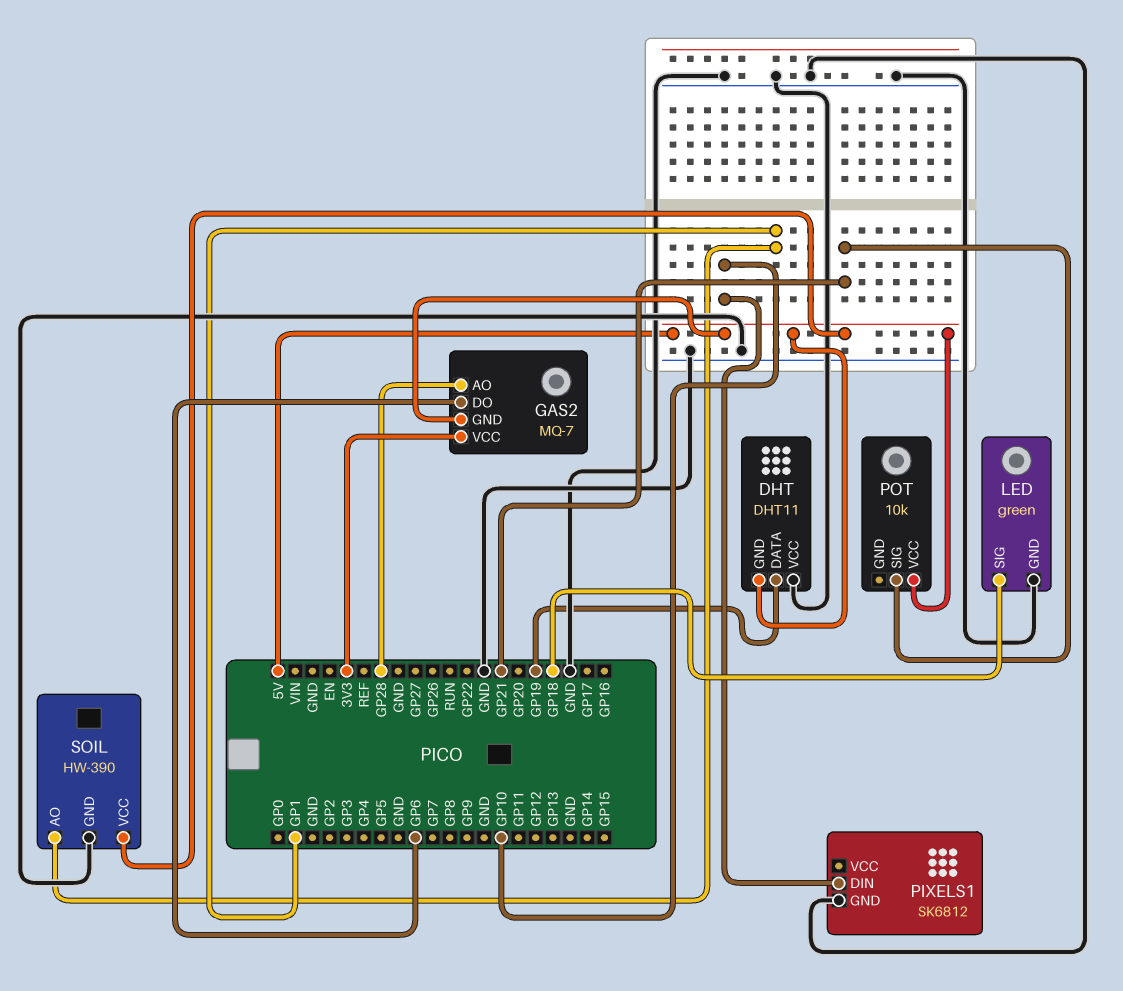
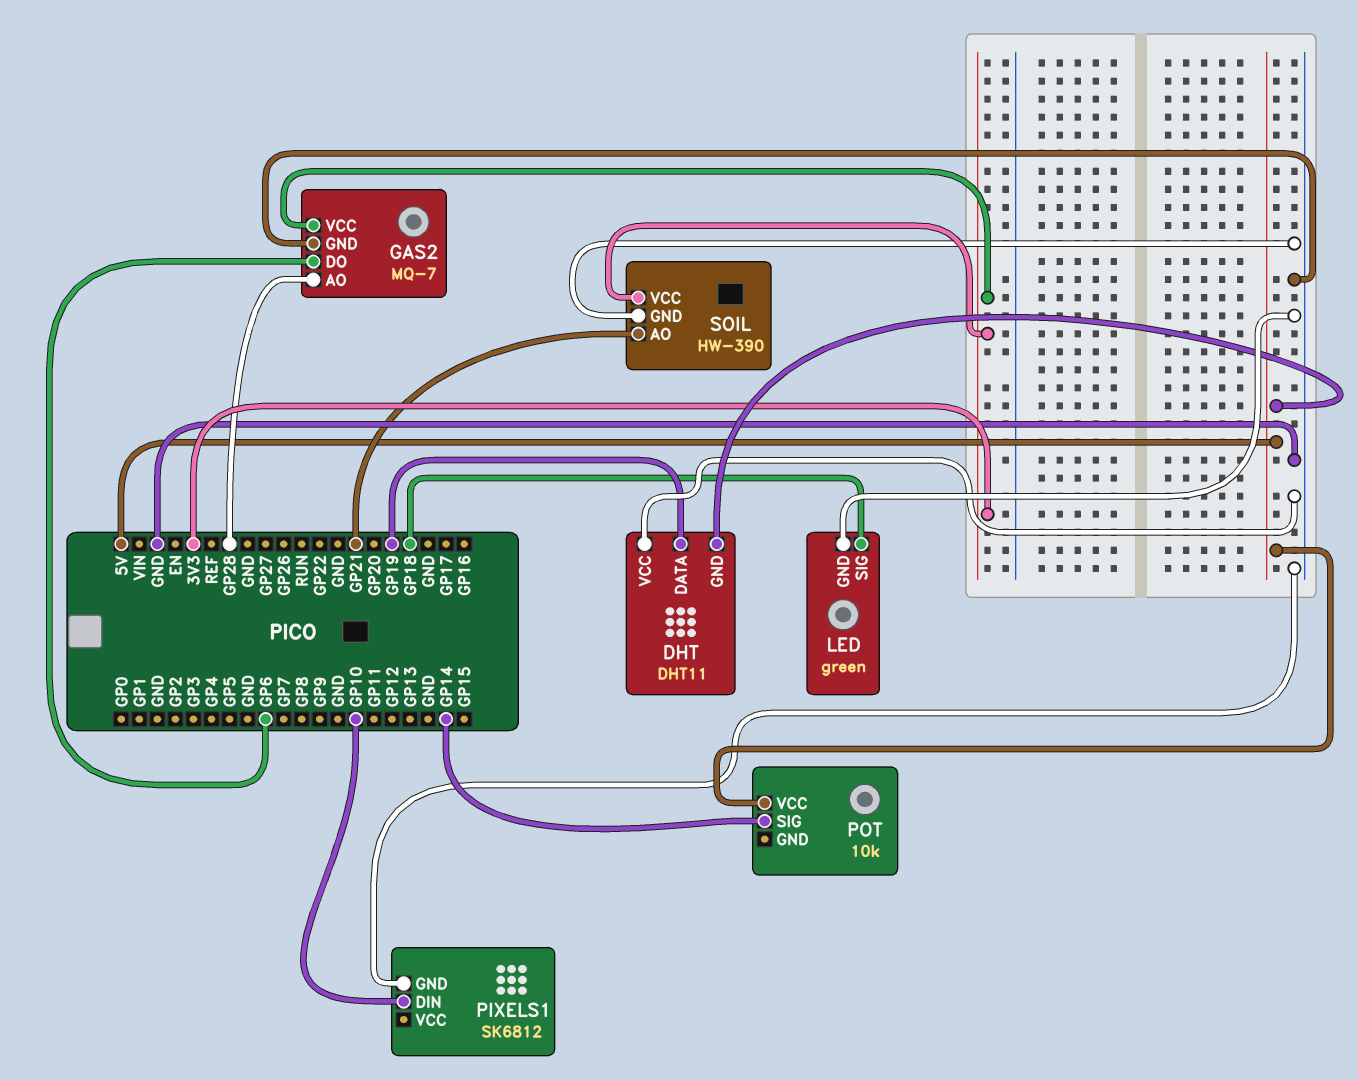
GAS2 pin GND: 5V -> GND
POT pin SIG: GP21 -> GP14
SOIL pin AO: GP1 -> GP21
SOIL pin VCC: 5V -> 3V3

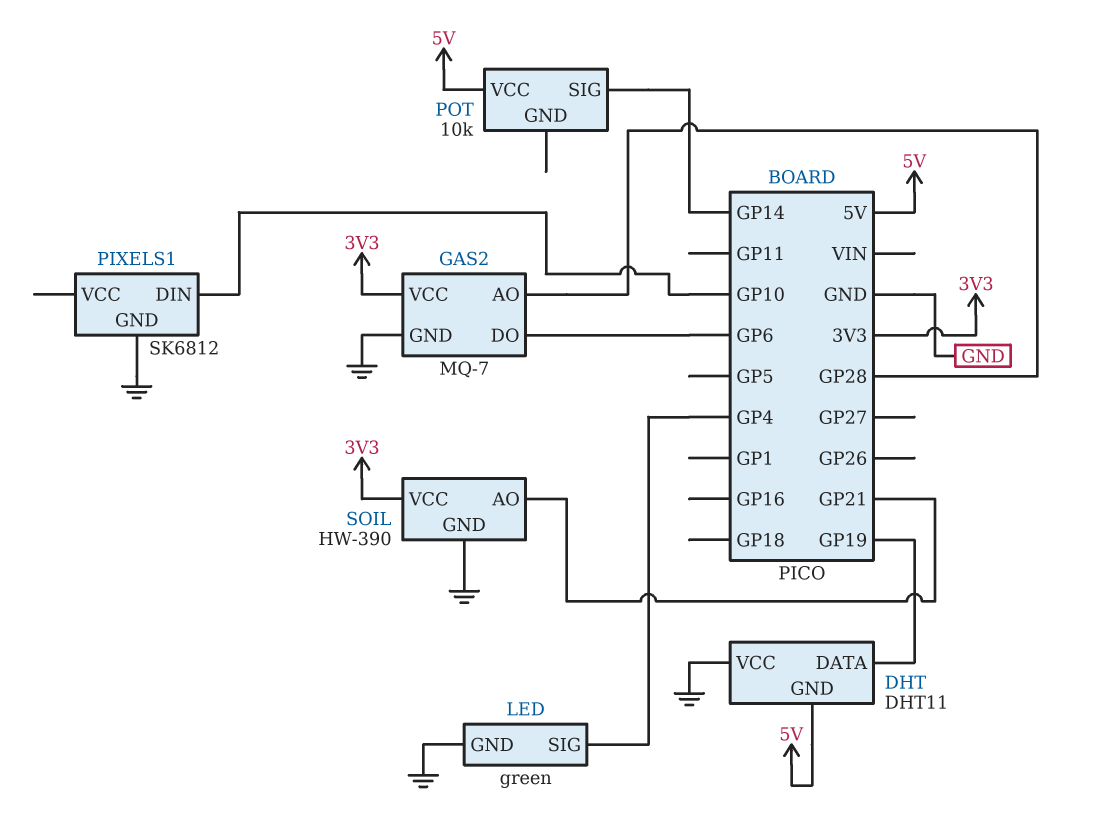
LED pin SIG: GP18 -> GP4

